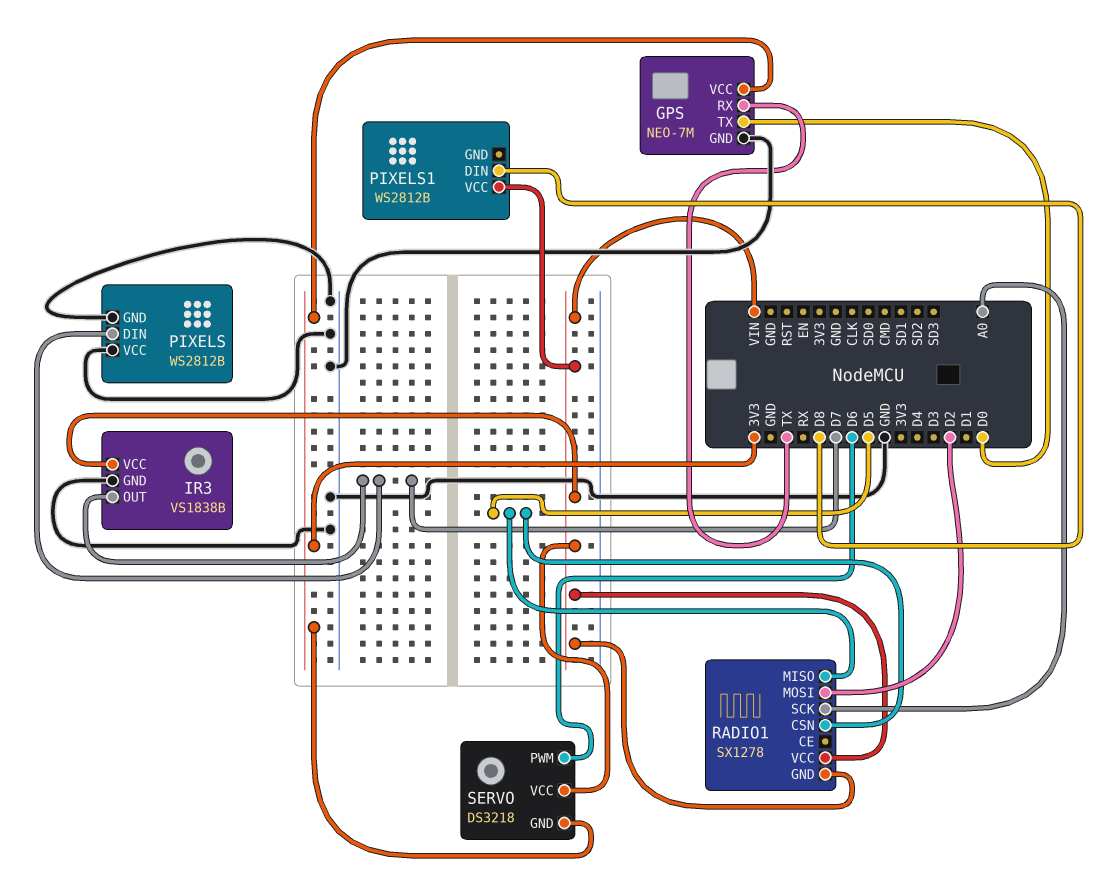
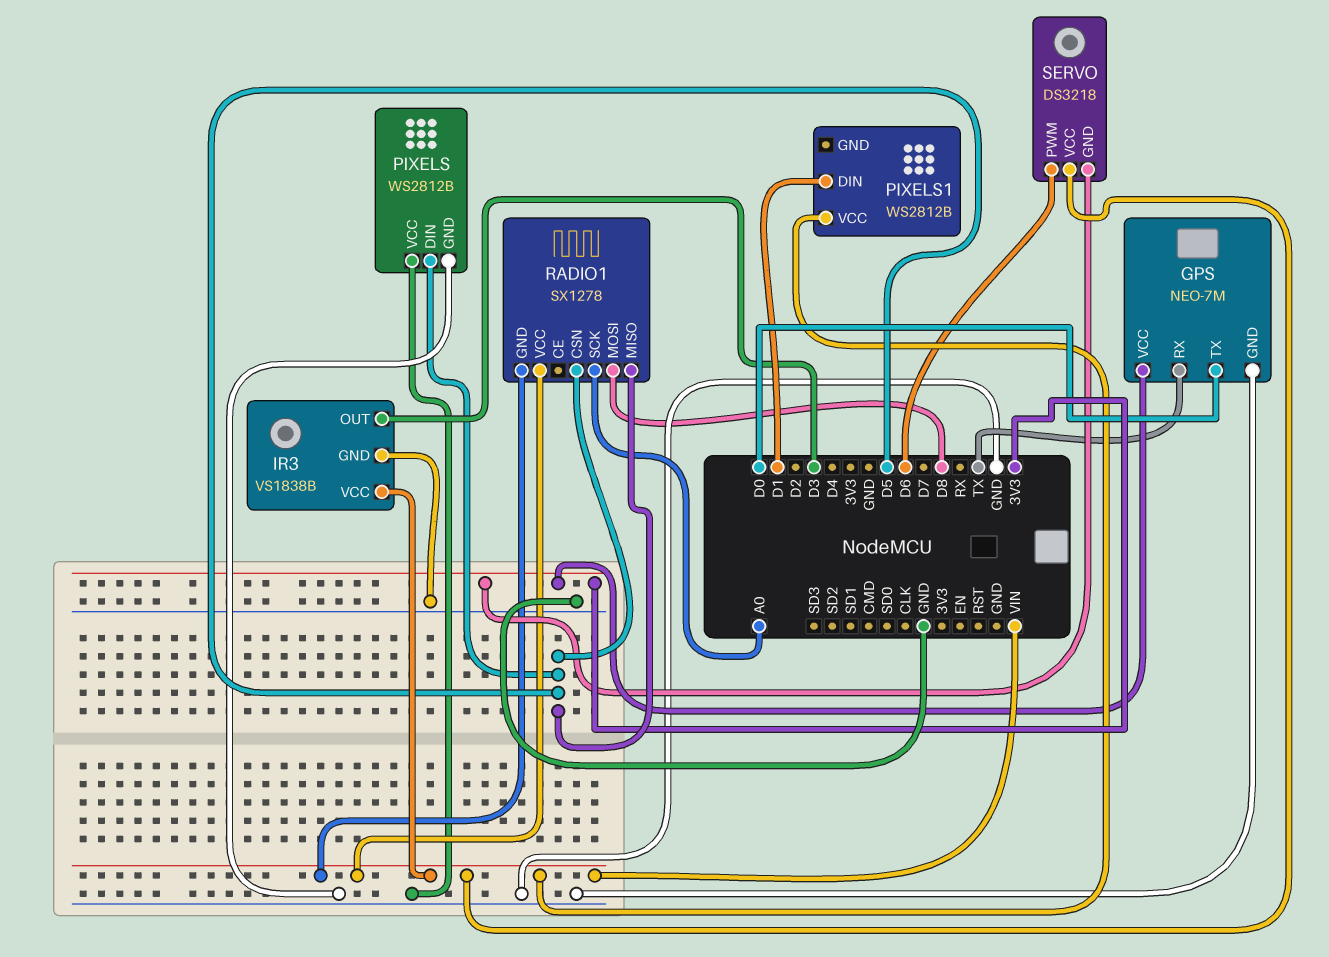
IR3 pin OUT: D7 -> D3
PIXELS pin DIN: D7 -> D5
PIXELS1 pin DIN: D8 -> D1
RADIO1 pin MOSI: D2 -> D8

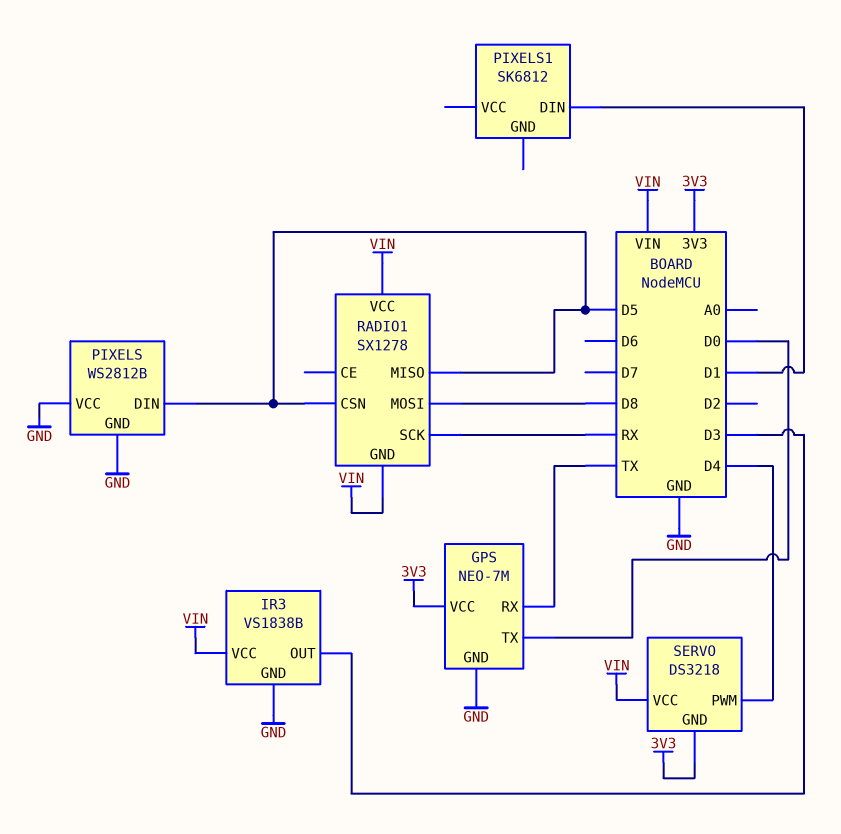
PIXELS1: WS2812B -> SK6812
PIXELS1 pin VCC: VIN -> none
RADIO1 pin SCK: A0 -> RX
SERVO pin PWM: D6 -> D4

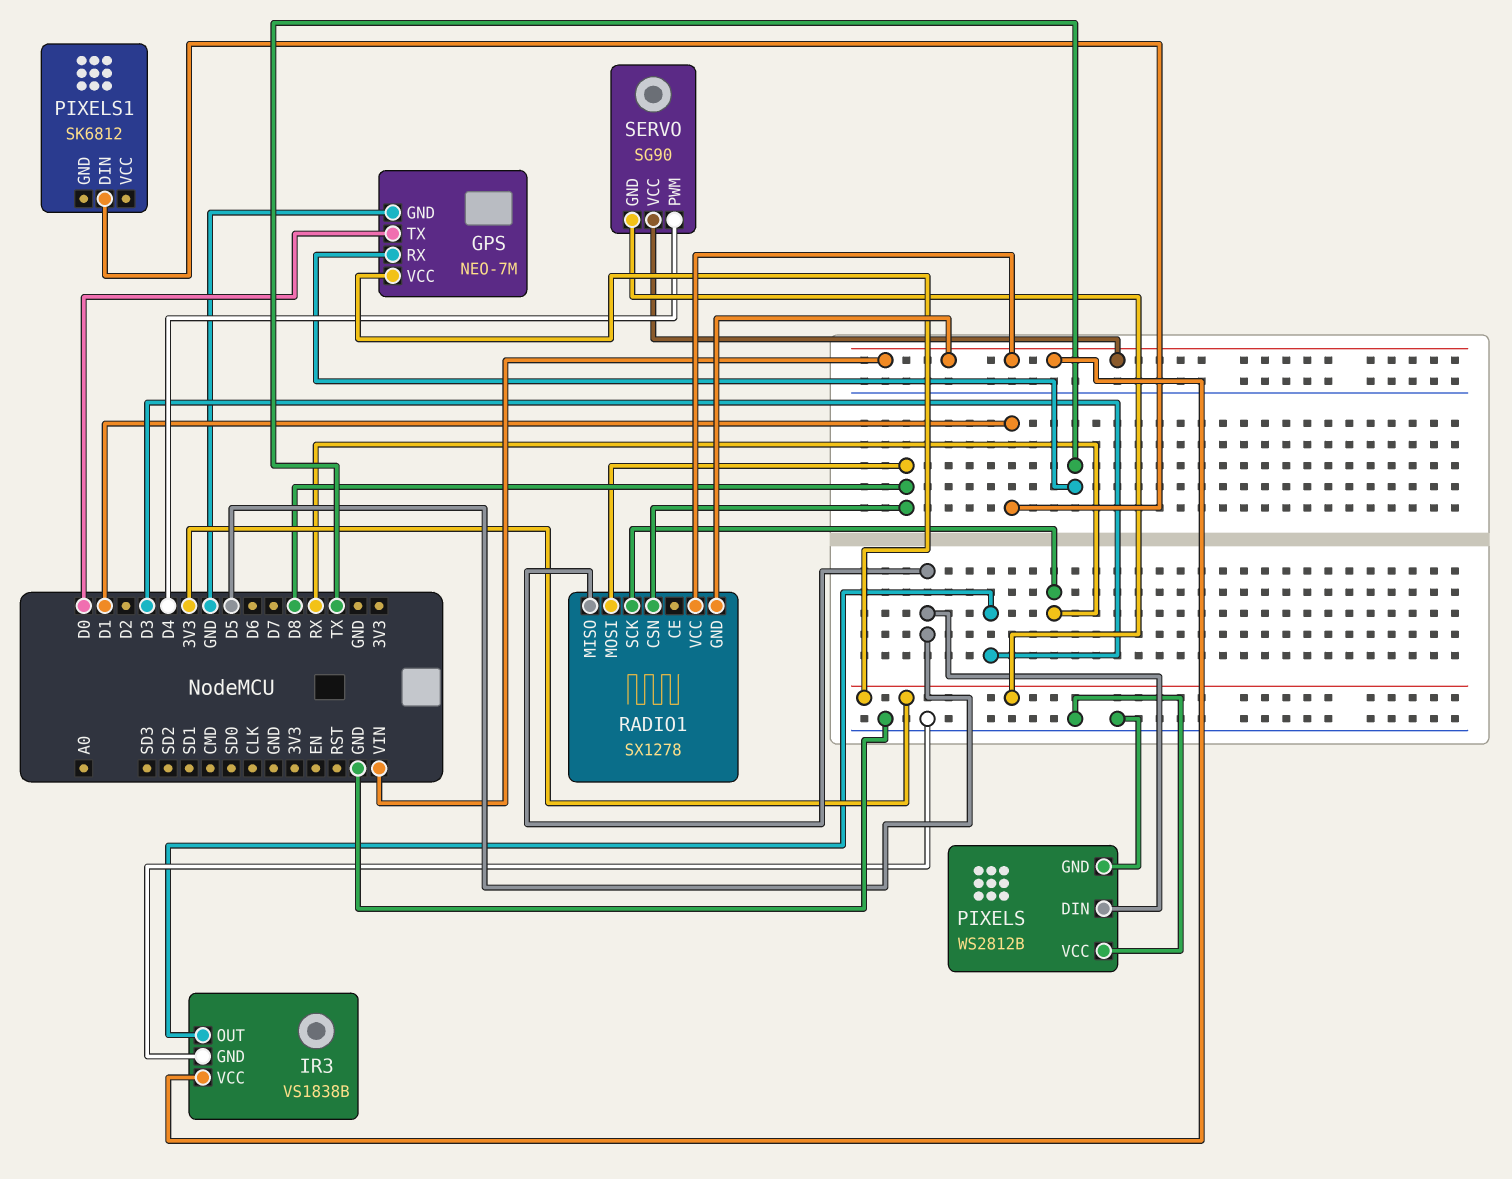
RADIO1 pin CSN: D5 -> D8
SERVO: DS3218 -> SG90

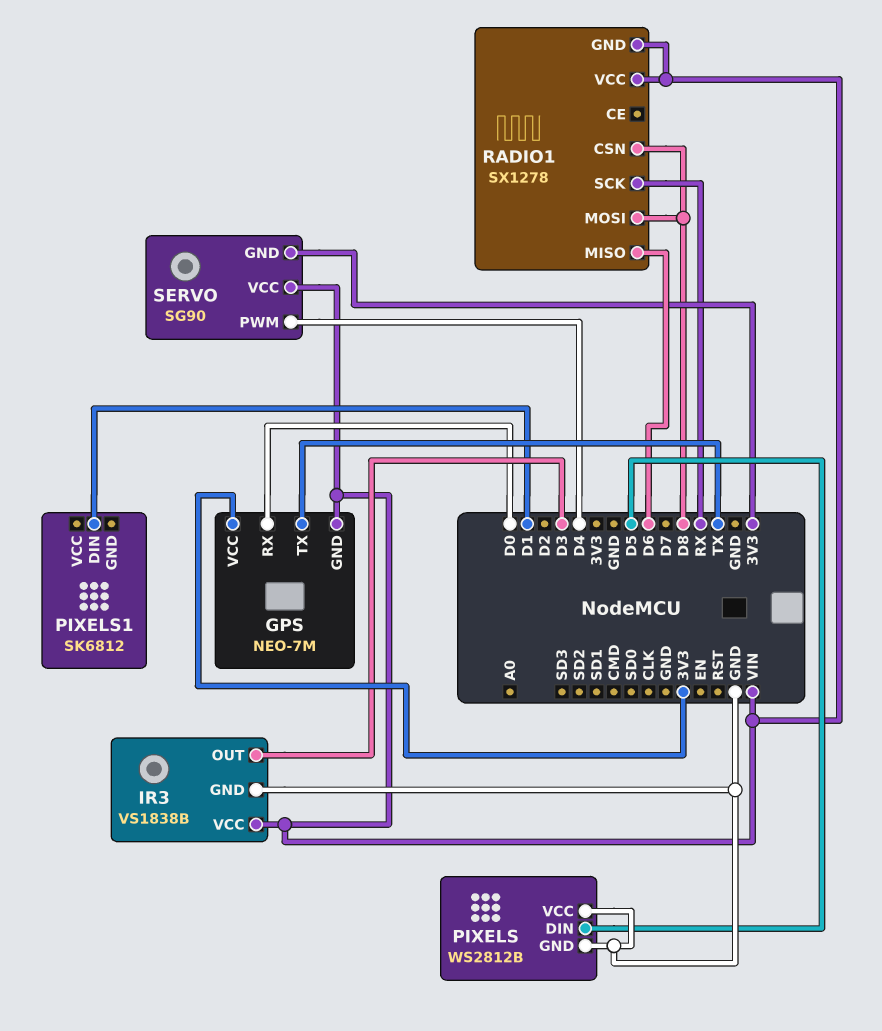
GPS pin GND: GND -> VIN
GPS pin RX: TX -> D0
GPS pin TX: D0 -> TX
RADIO1 pin MISO: D5 -> D6

